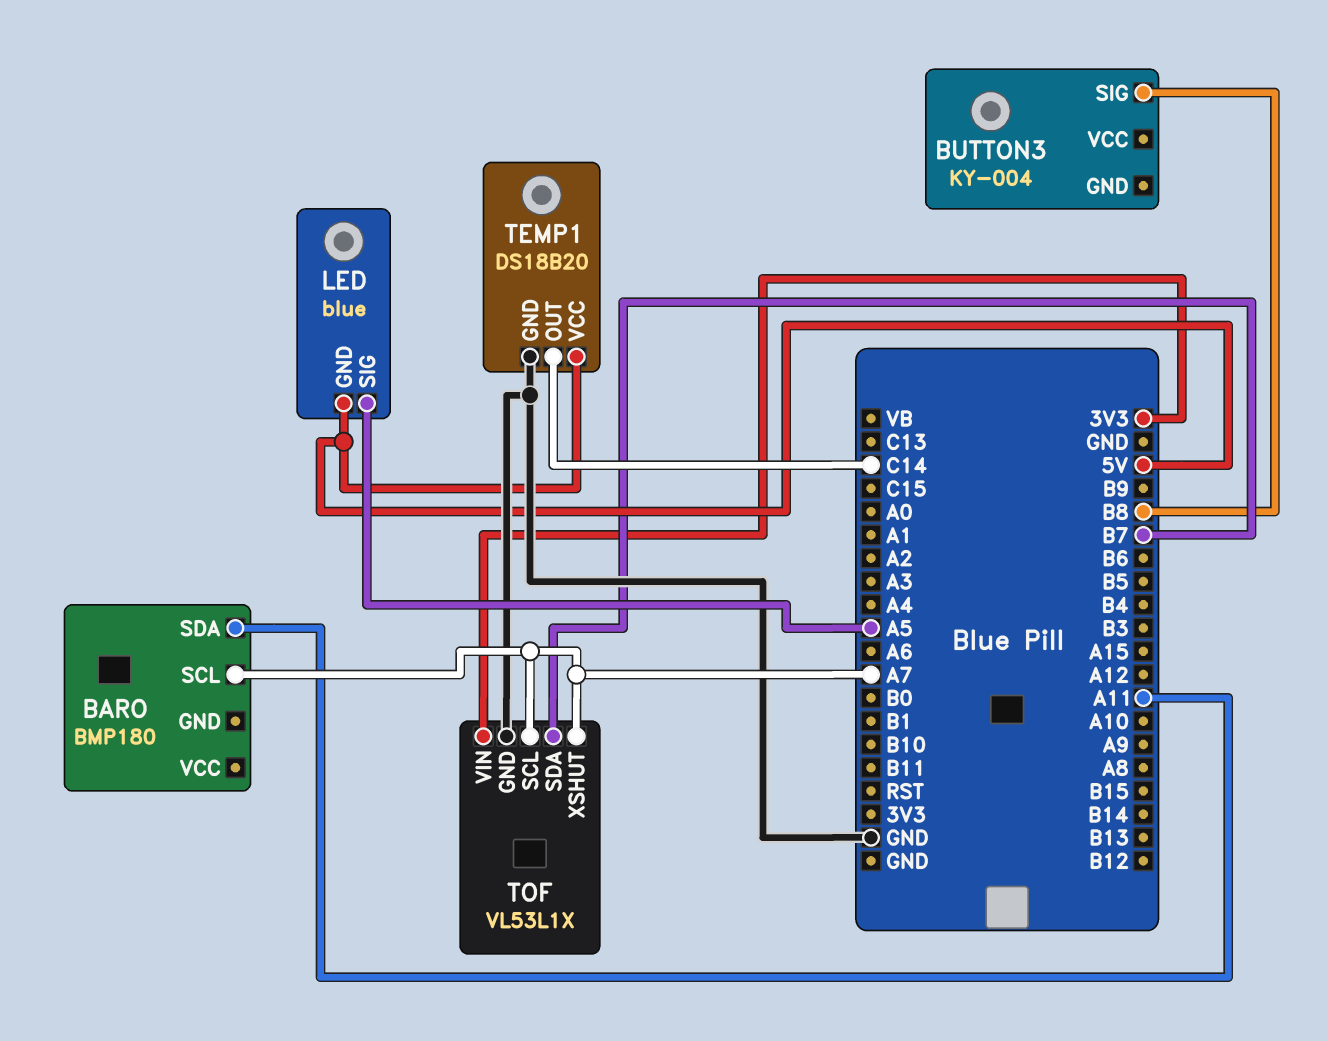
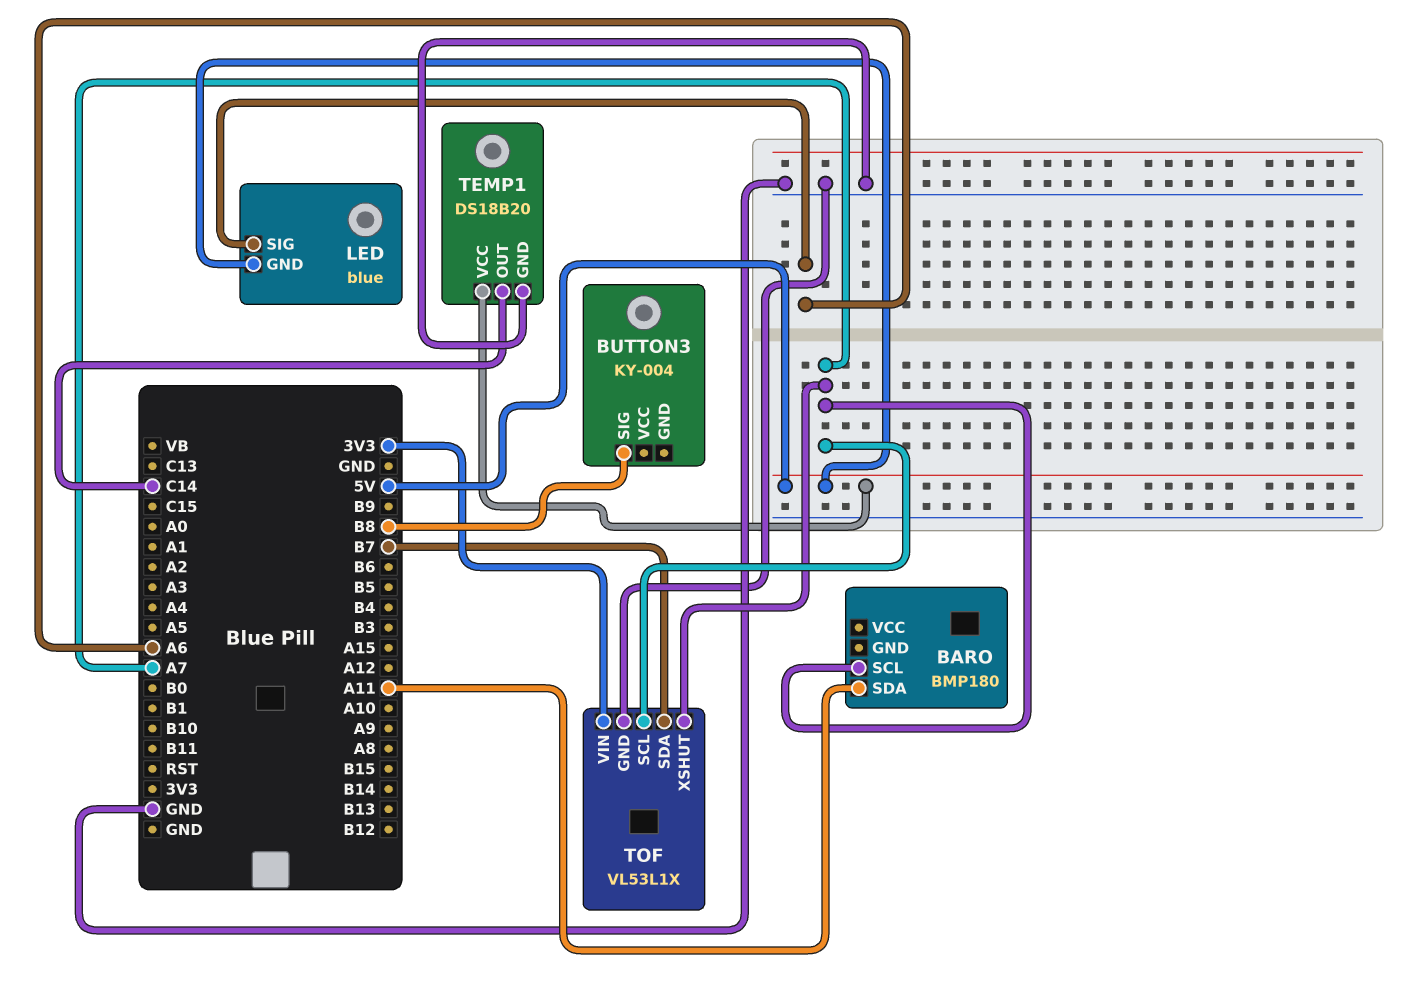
LED pin SIG: A5 -> A6

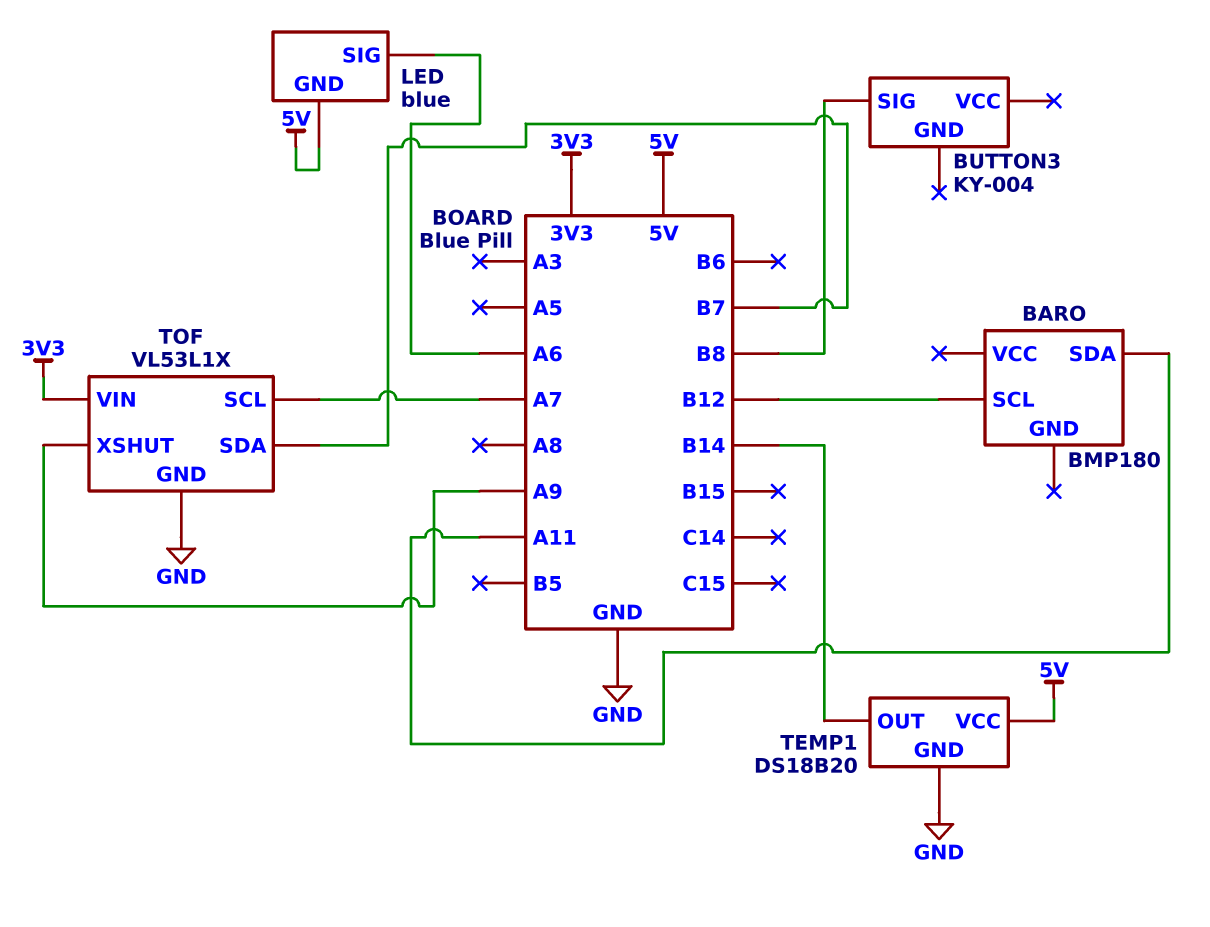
BARO pin SCL: A7 -> B12
TEMP1 pin OUT: C14 -> B14
TOF pin XSHUT: A7 -> A9

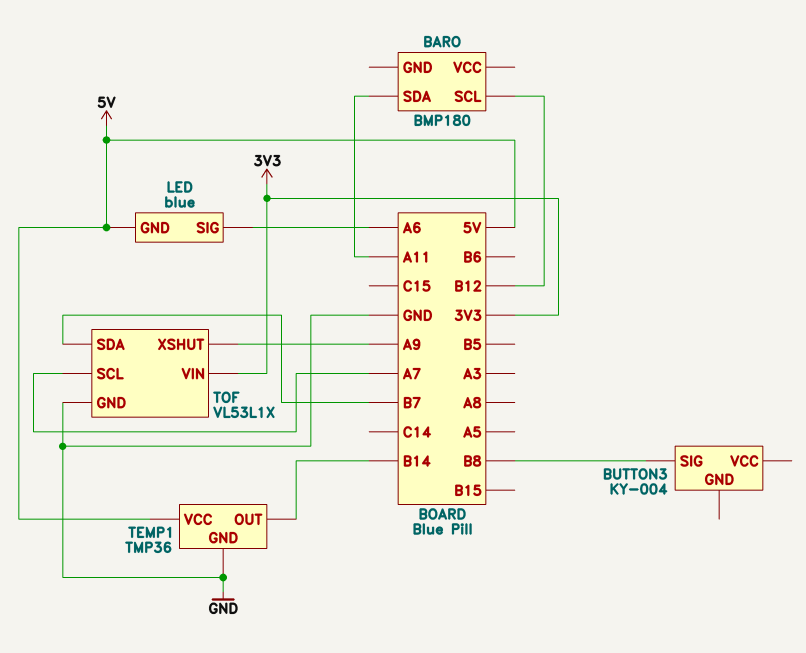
TEMP1: DS18B20 -> TMP36

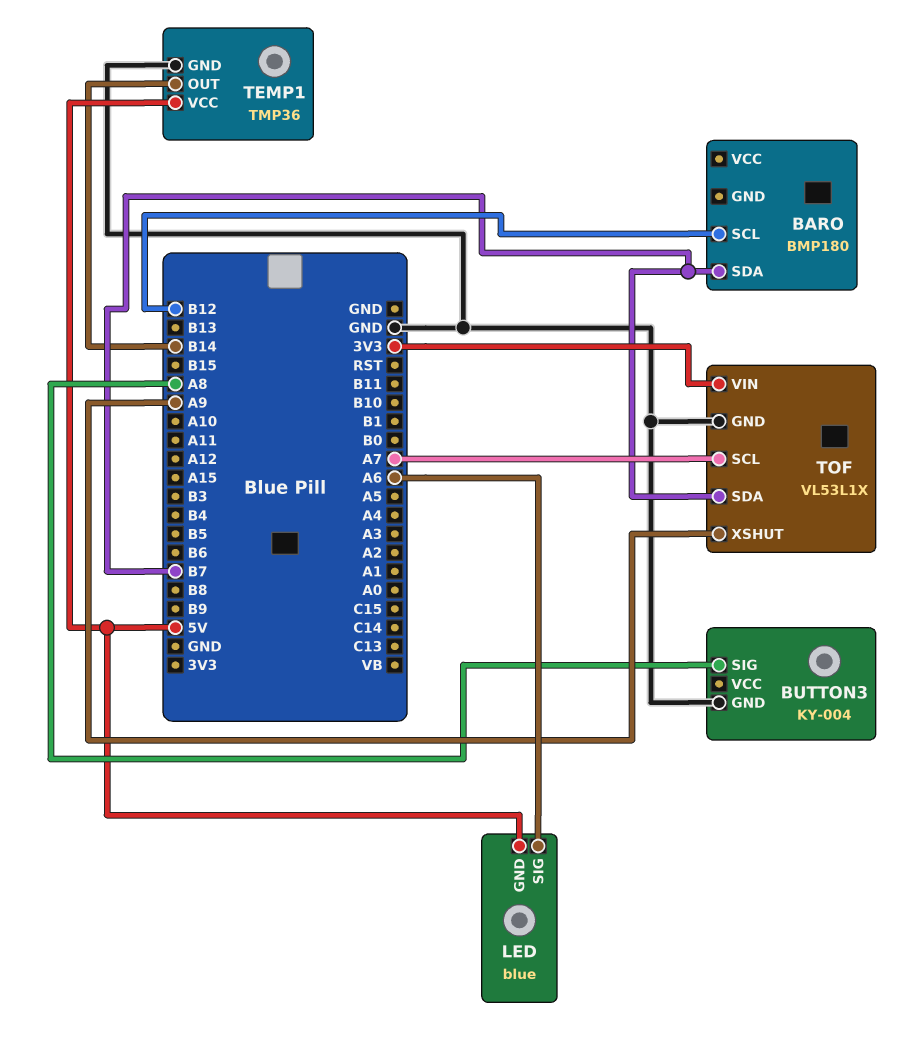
BARO pin SDA: A11 -> B7
BUTTON3 pin GND: none -> GND
BUTTON3 pin SIG: B8 -> A8

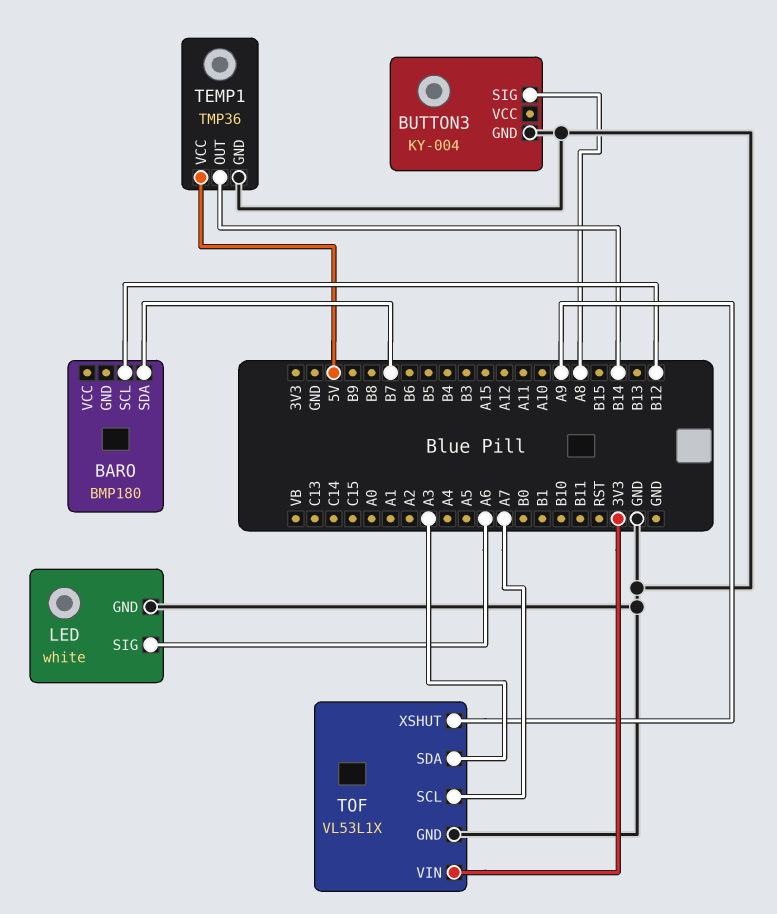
LED: blue -> white
LED pin GND: 5V -> GND
TOF pin SDA: B7 -> A3

